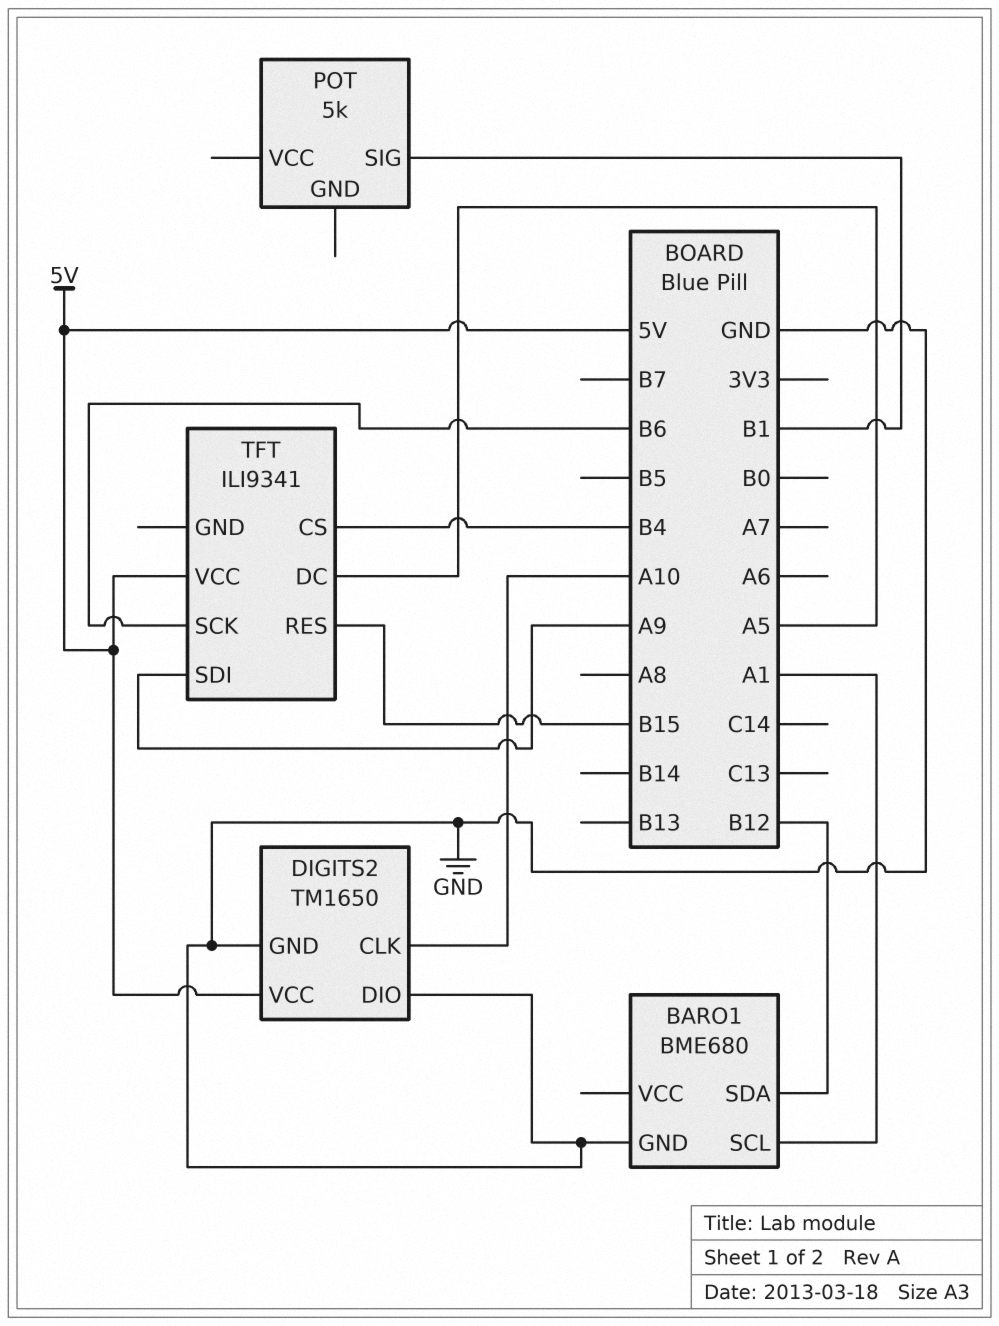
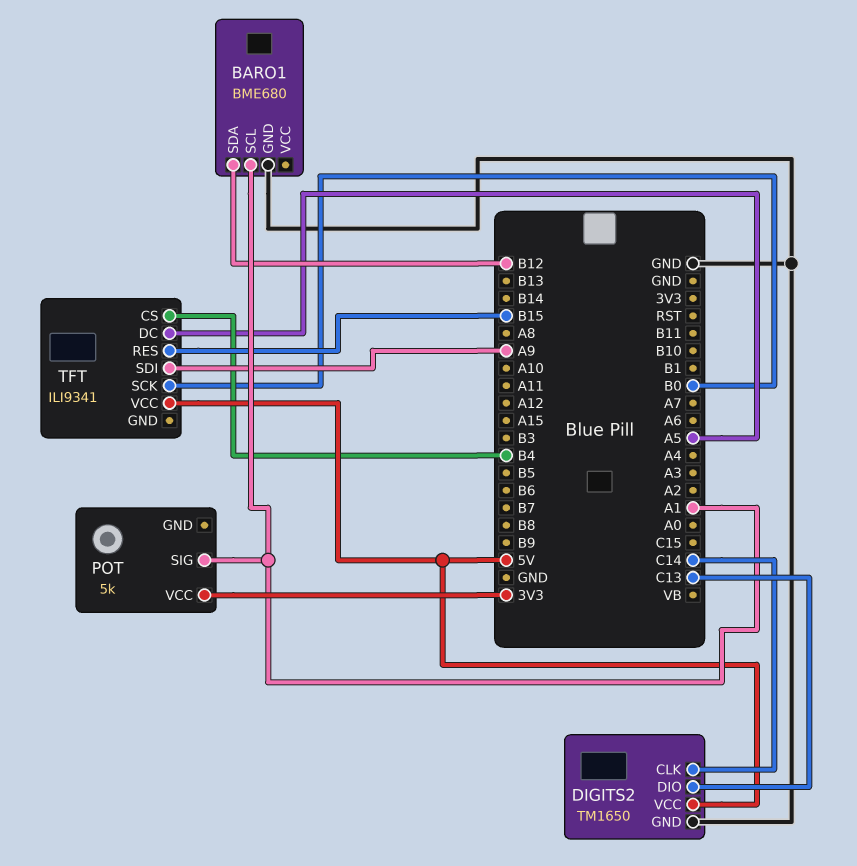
DIGITS2 pin CLK: A10 -> C14
DIGITS2 pin DIO: GND -> C13
POT pin SIG: B1 -> A1
POT pin VCC: none -> 3V3
TFT pin SCK: B6 -> B0

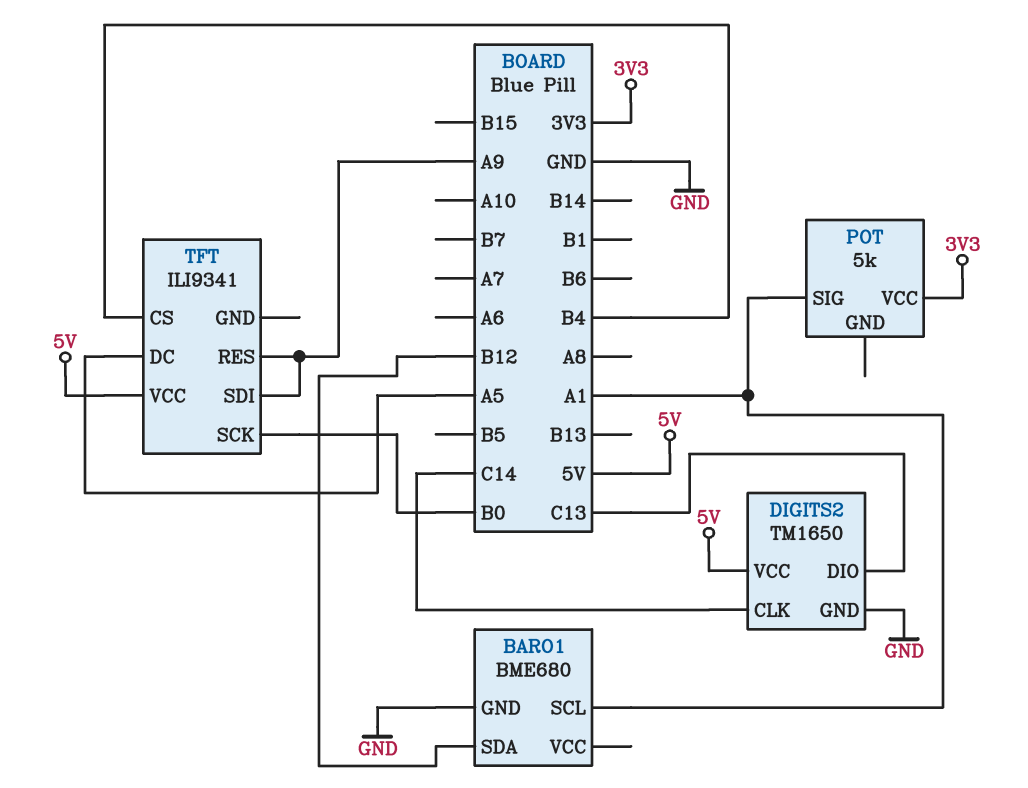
TFT pin RES: B15 -> A9

